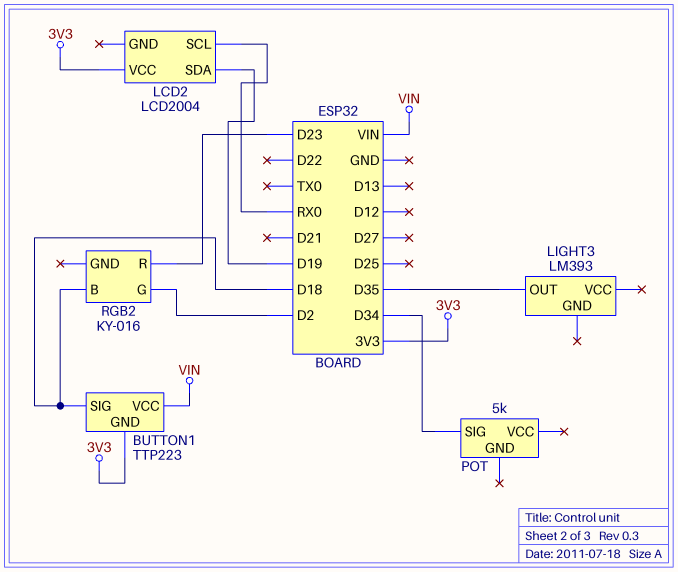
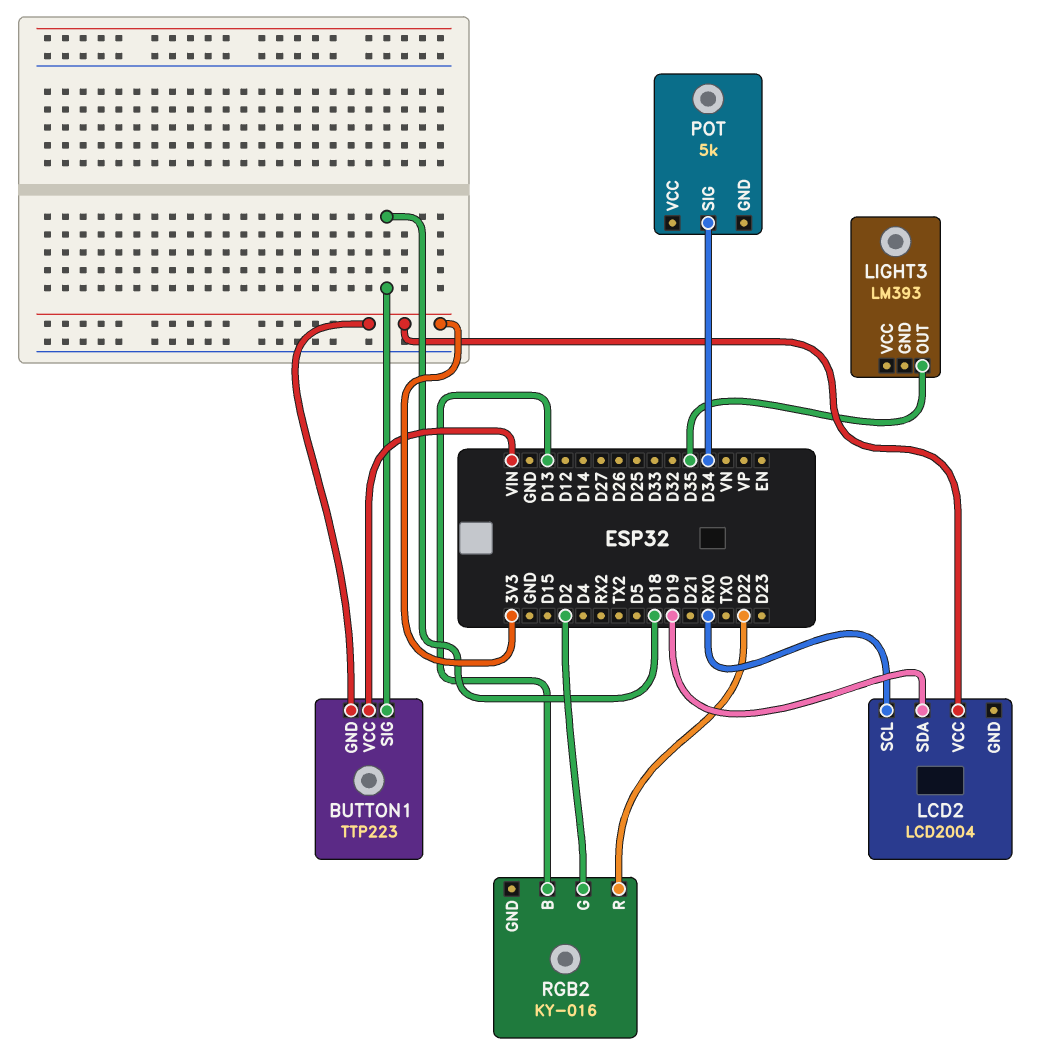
RGB2 pin B: D18 -> D13
RGB2 pin R: D23 -> D22

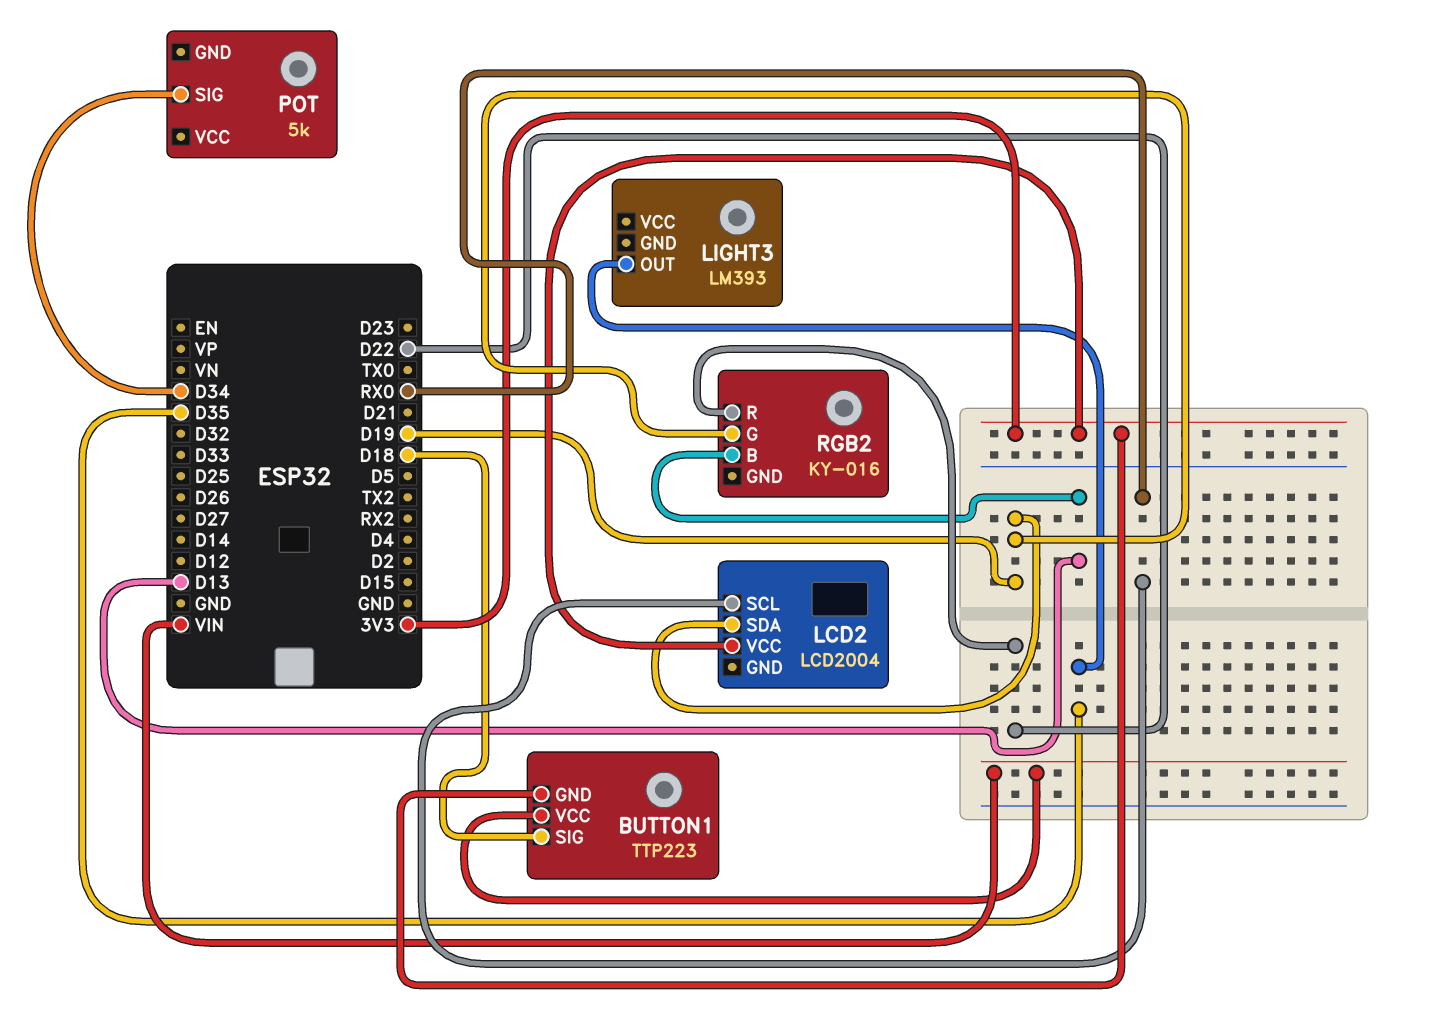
RGB2 pin G: D2 -> D19

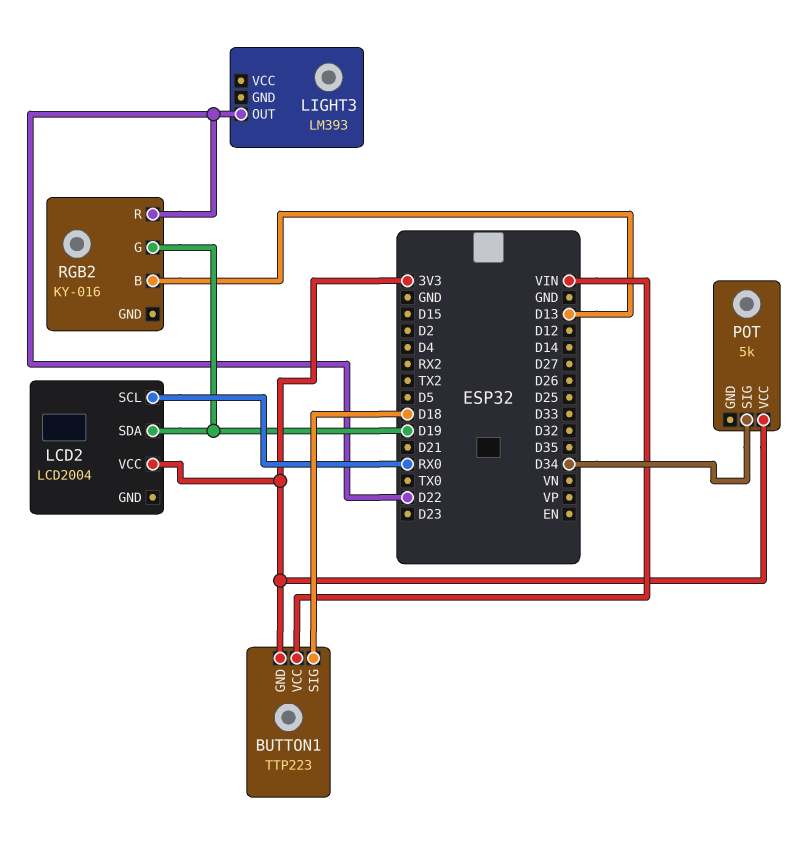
LIGHT3 pin OUT: D35 -> D22
POT pin VCC: none -> 3V3

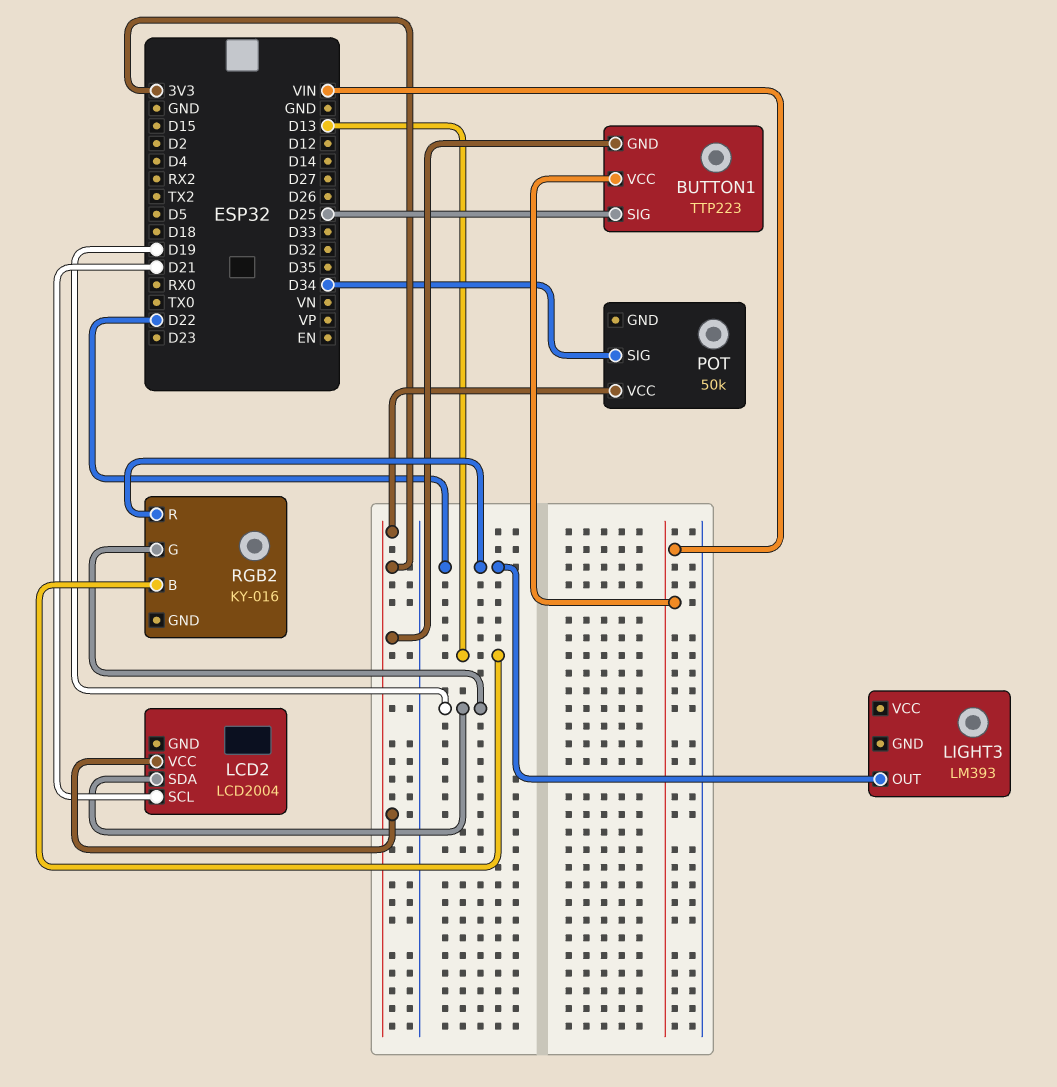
BUTTON1 pin SIG: D18 -> D25
LCD2 pin SCL: RX0 -> D21
POT: 5k -> 50k

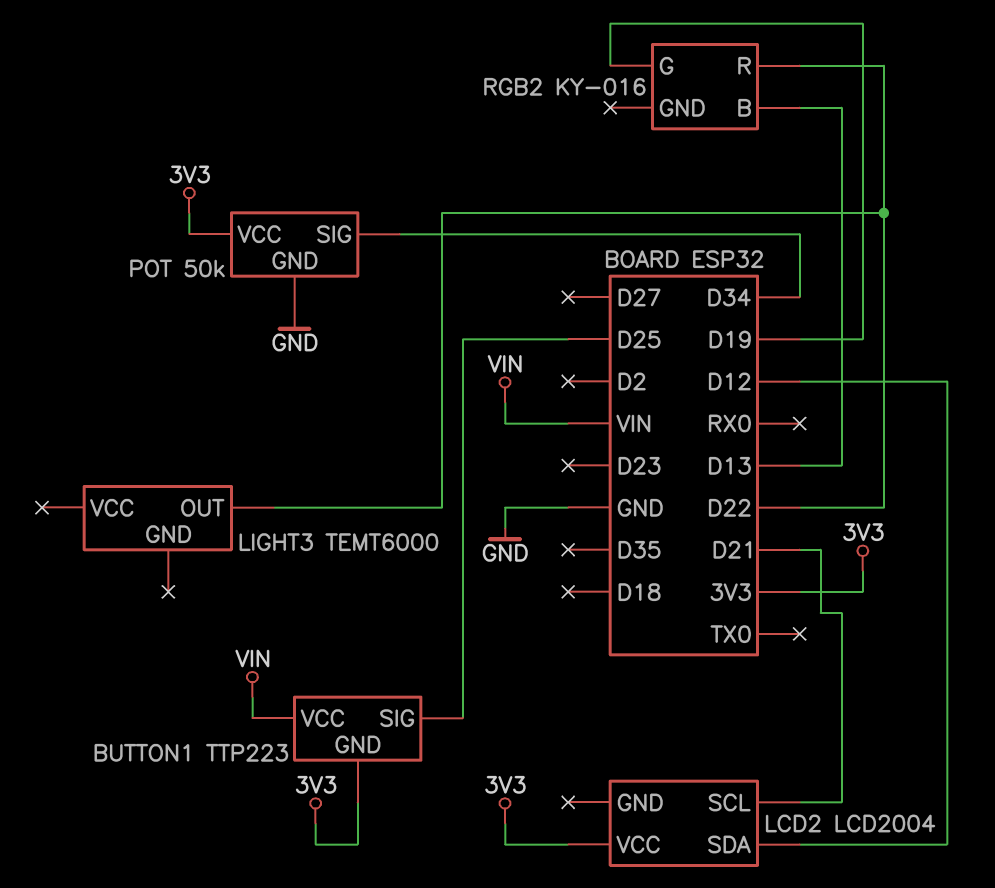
LCD2 pin SDA: D19 -> D12
LIGHT3: LM393 -> TEMT6000
POT pin GND: none -> GND

